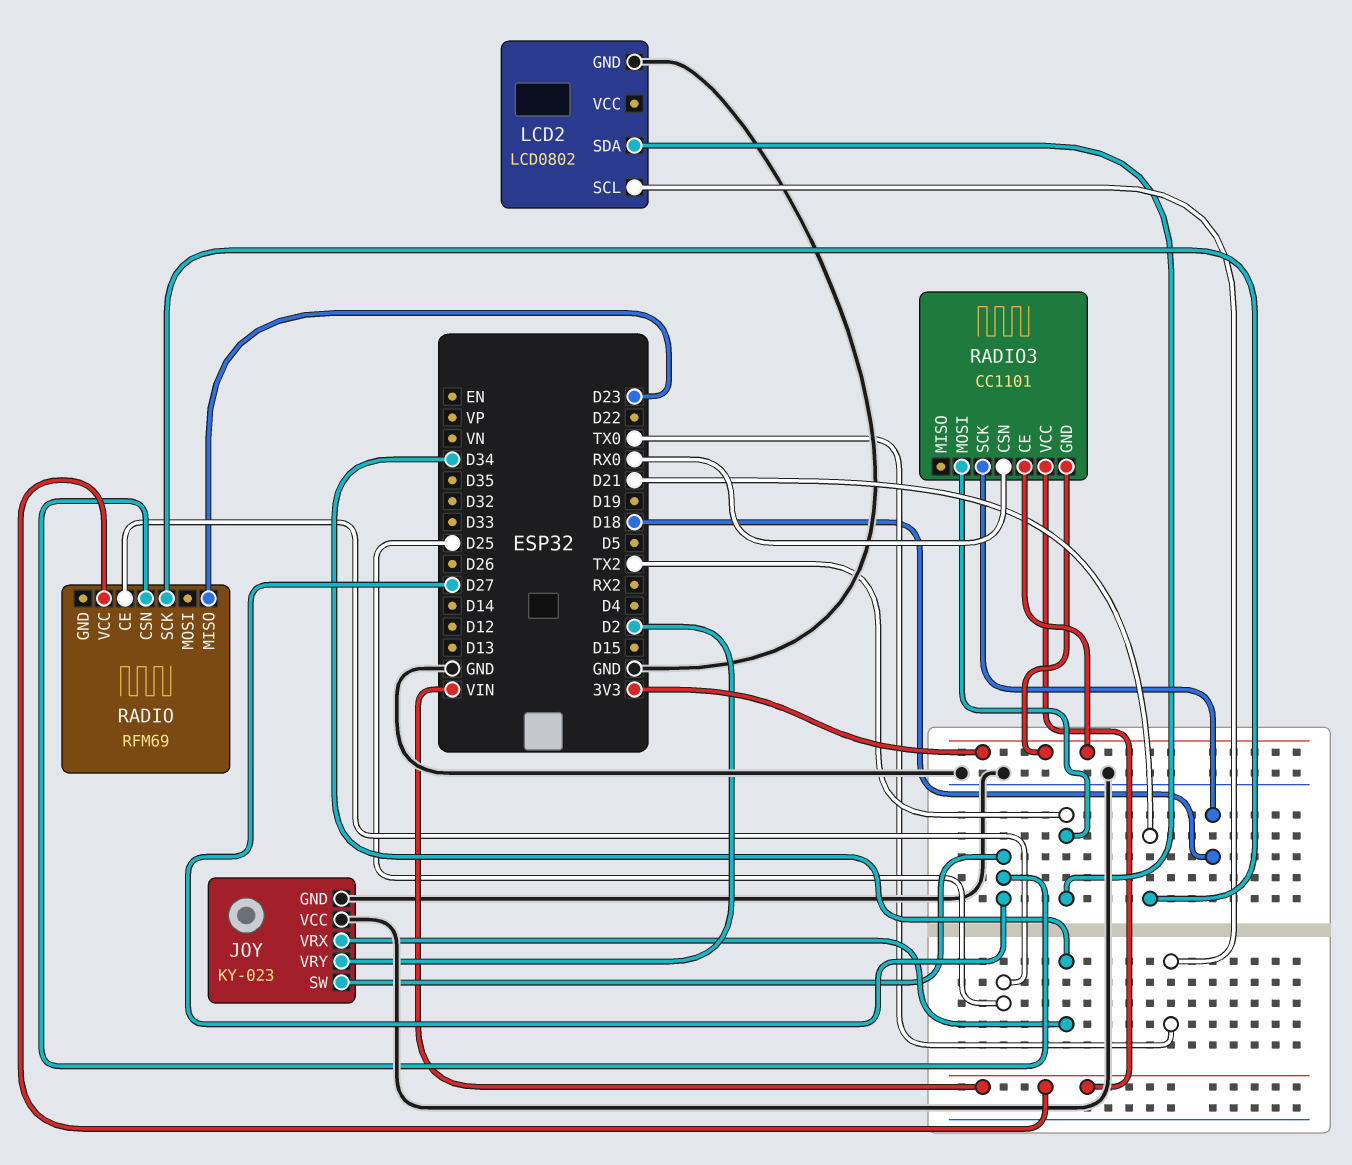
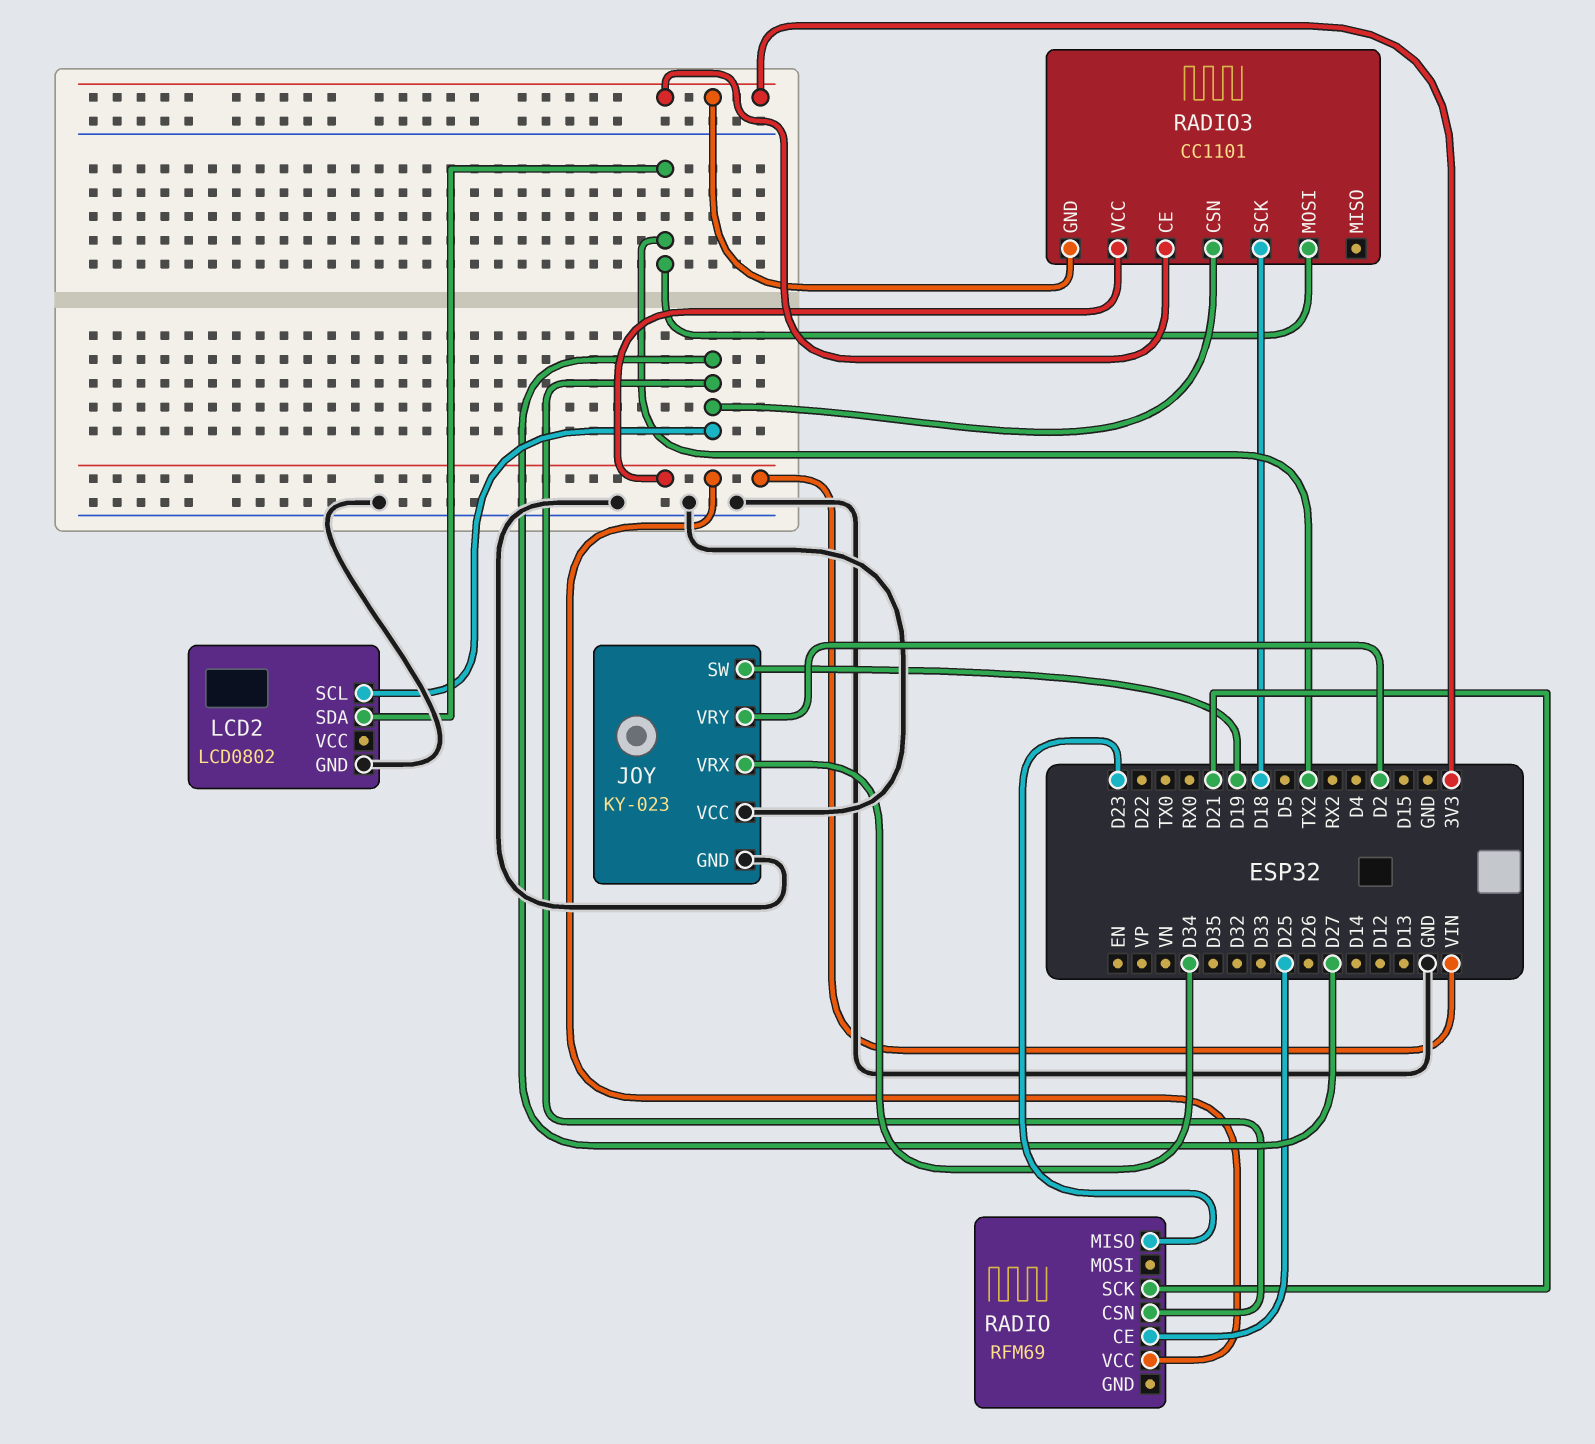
JOY pin SW: D27 -> D19
LCD2 pin SCL: TX0 -> D27
RADIO3 pin CSN: RX0 -> D27

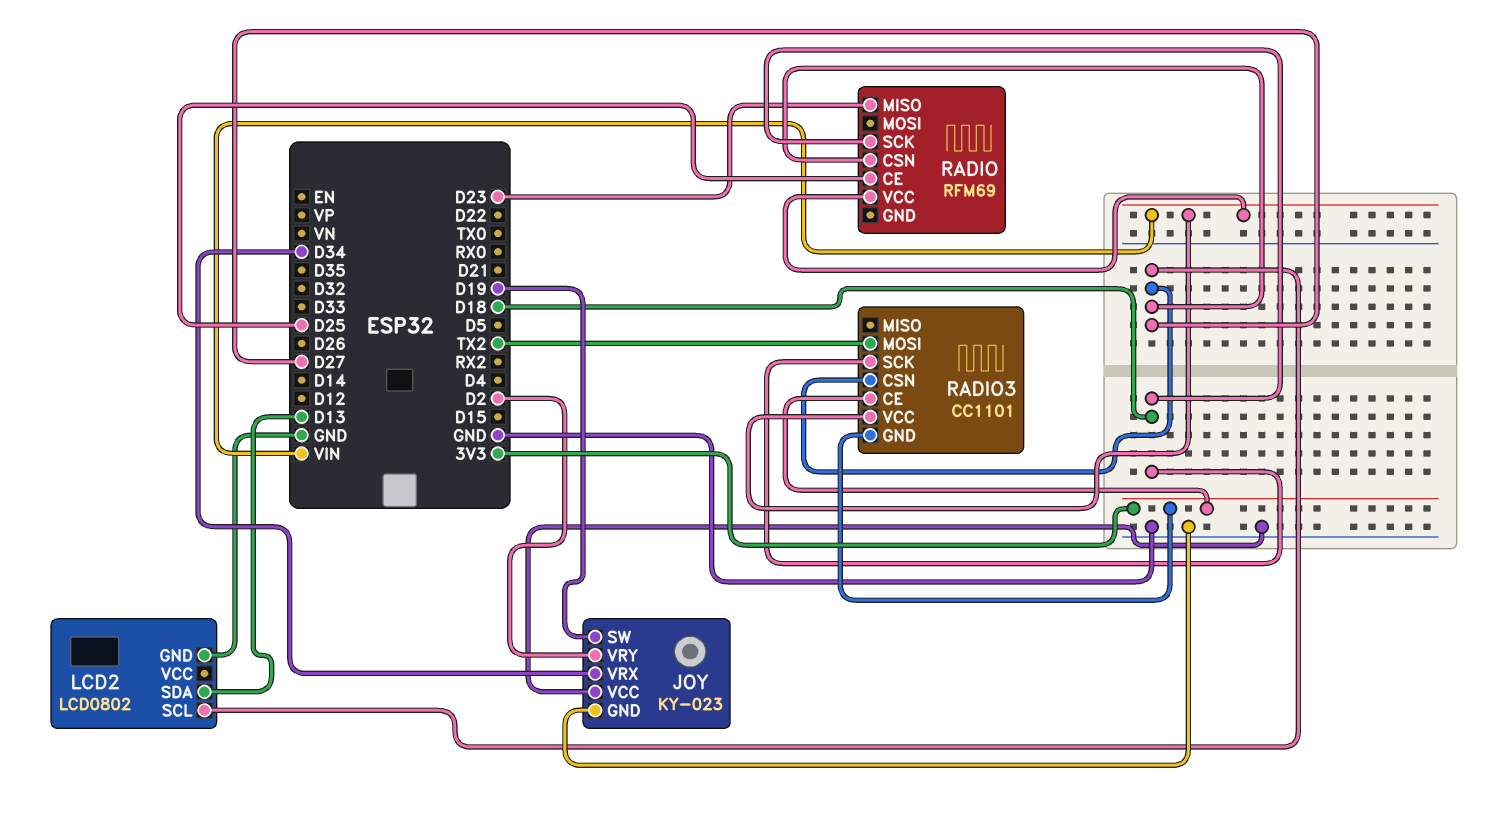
LCD2 pin SDA: TX2 -> D13
RADIO pin SCK: D21 -> D18

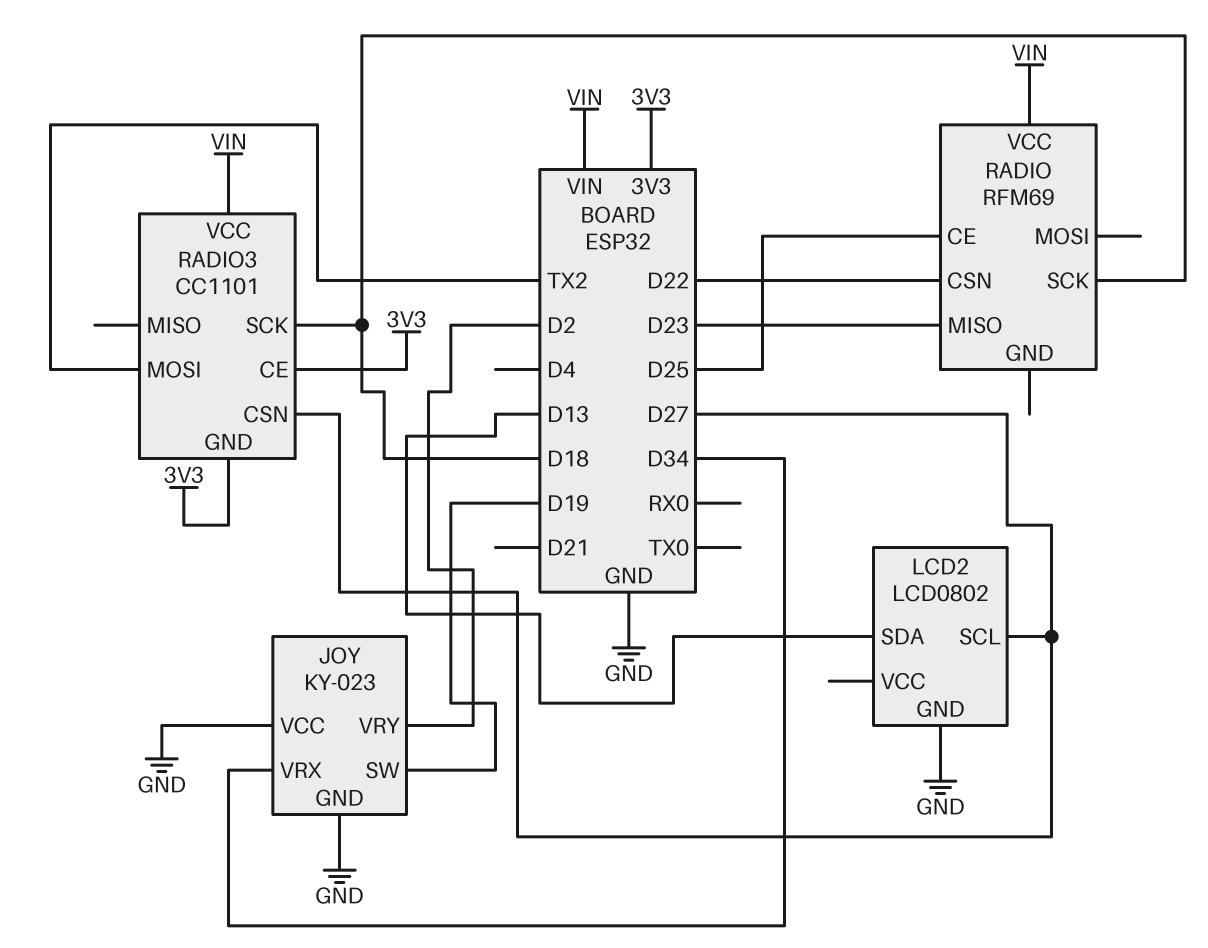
RADIO pin CSN: D27 -> D22

